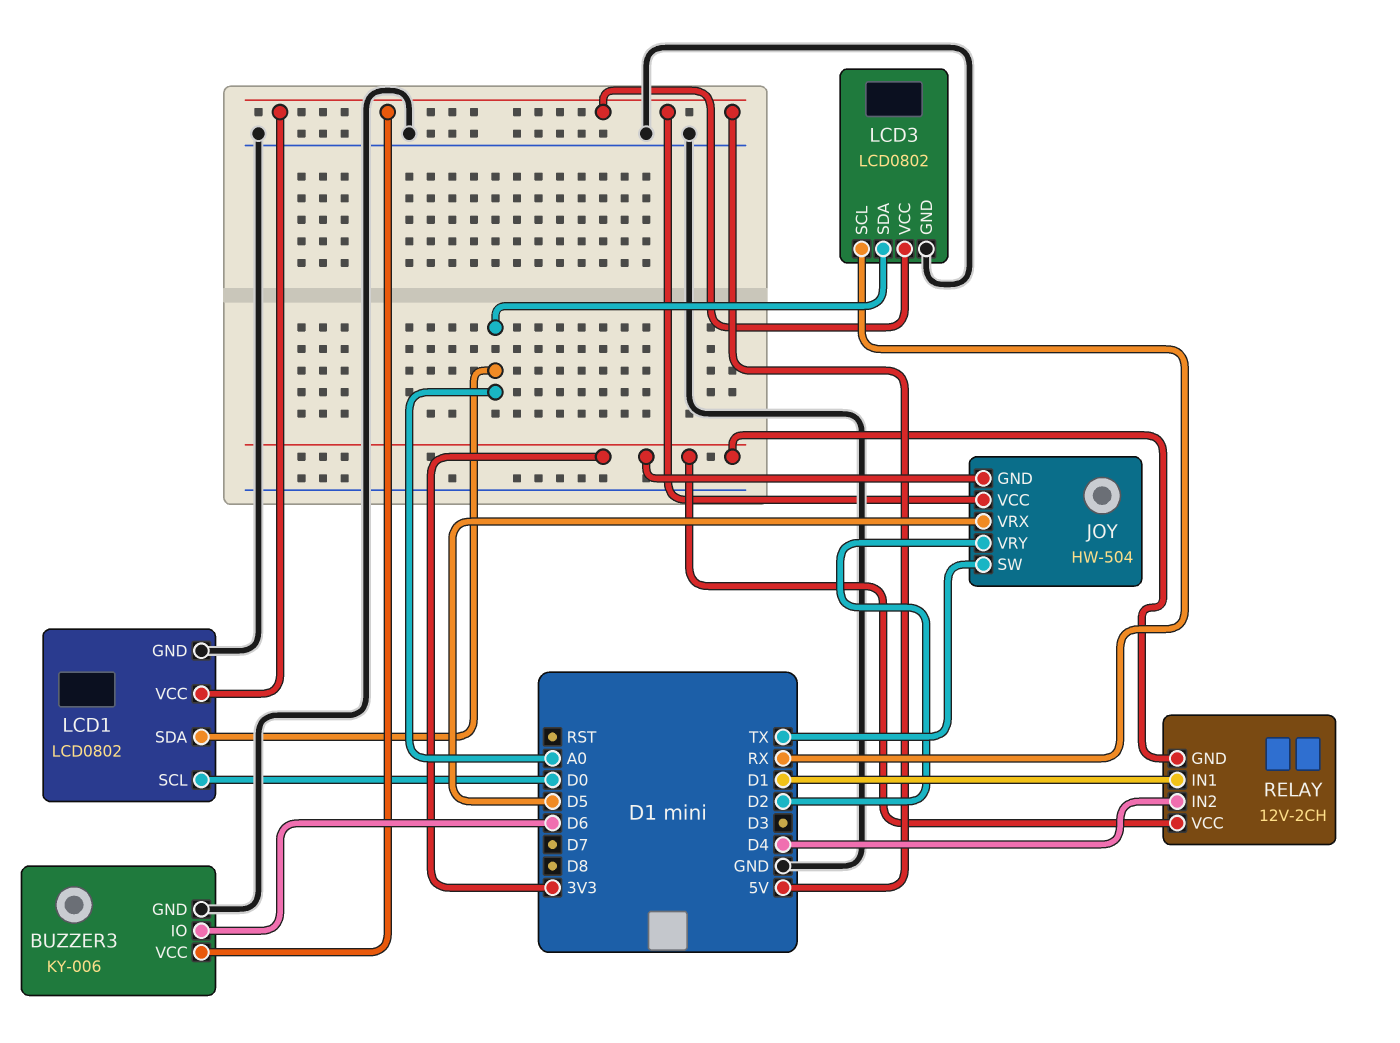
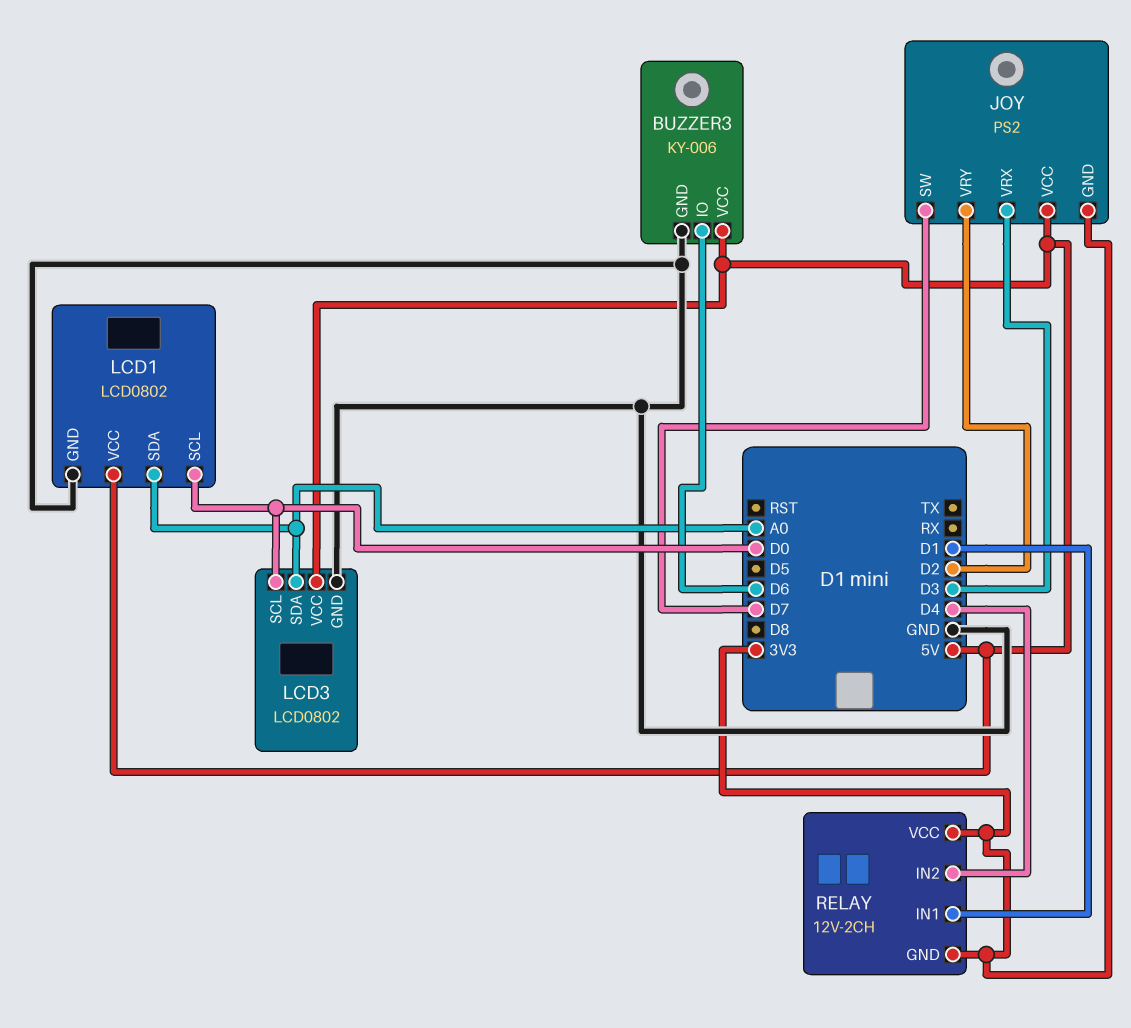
JOY: HW-504 -> PS2
JOY pin SW: TX -> D7
JOY pin VRX: D5 -> D3
LCD3 pin SCL: RX -> D0

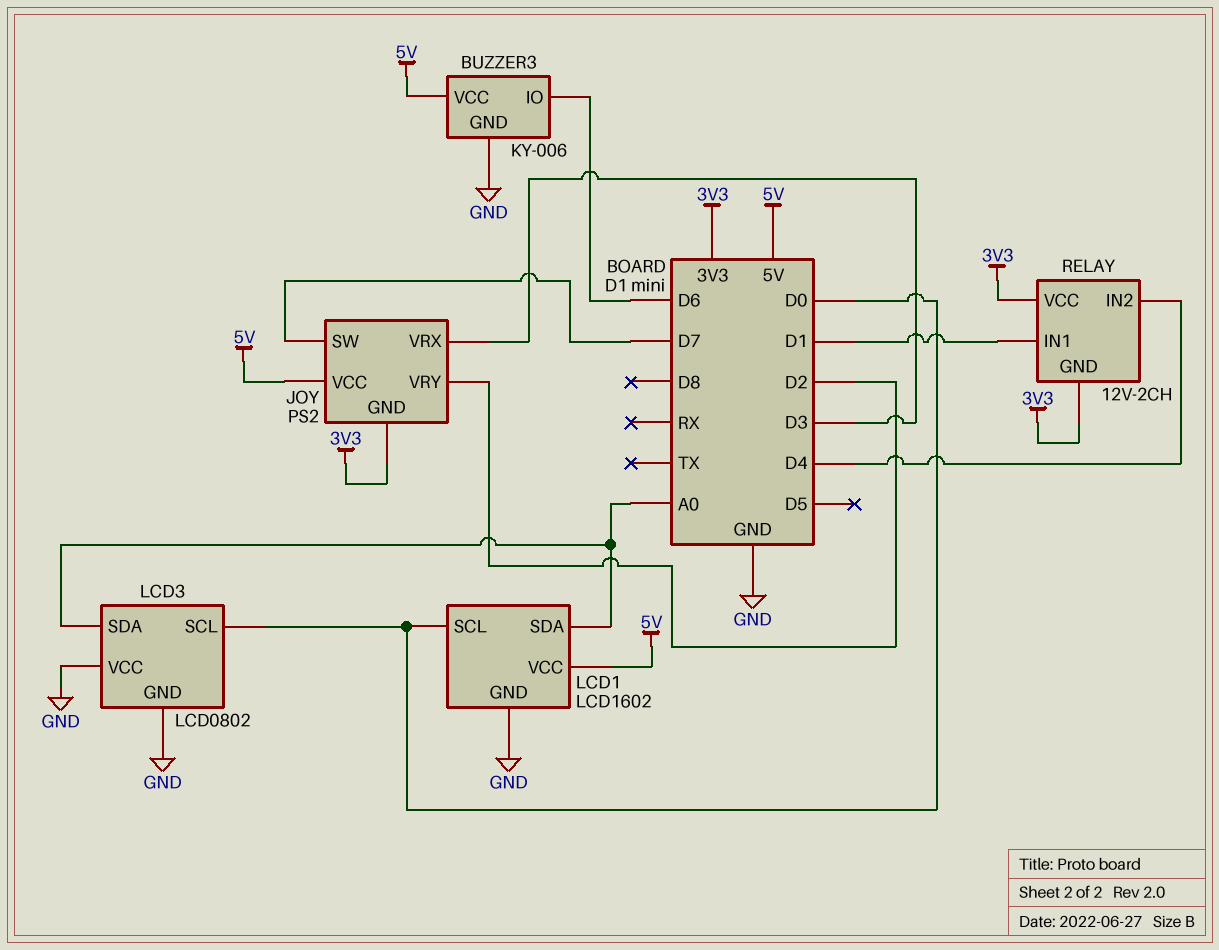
LCD1: LCD0802 -> LCD1602
LCD3 pin VCC: 5V -> GND

